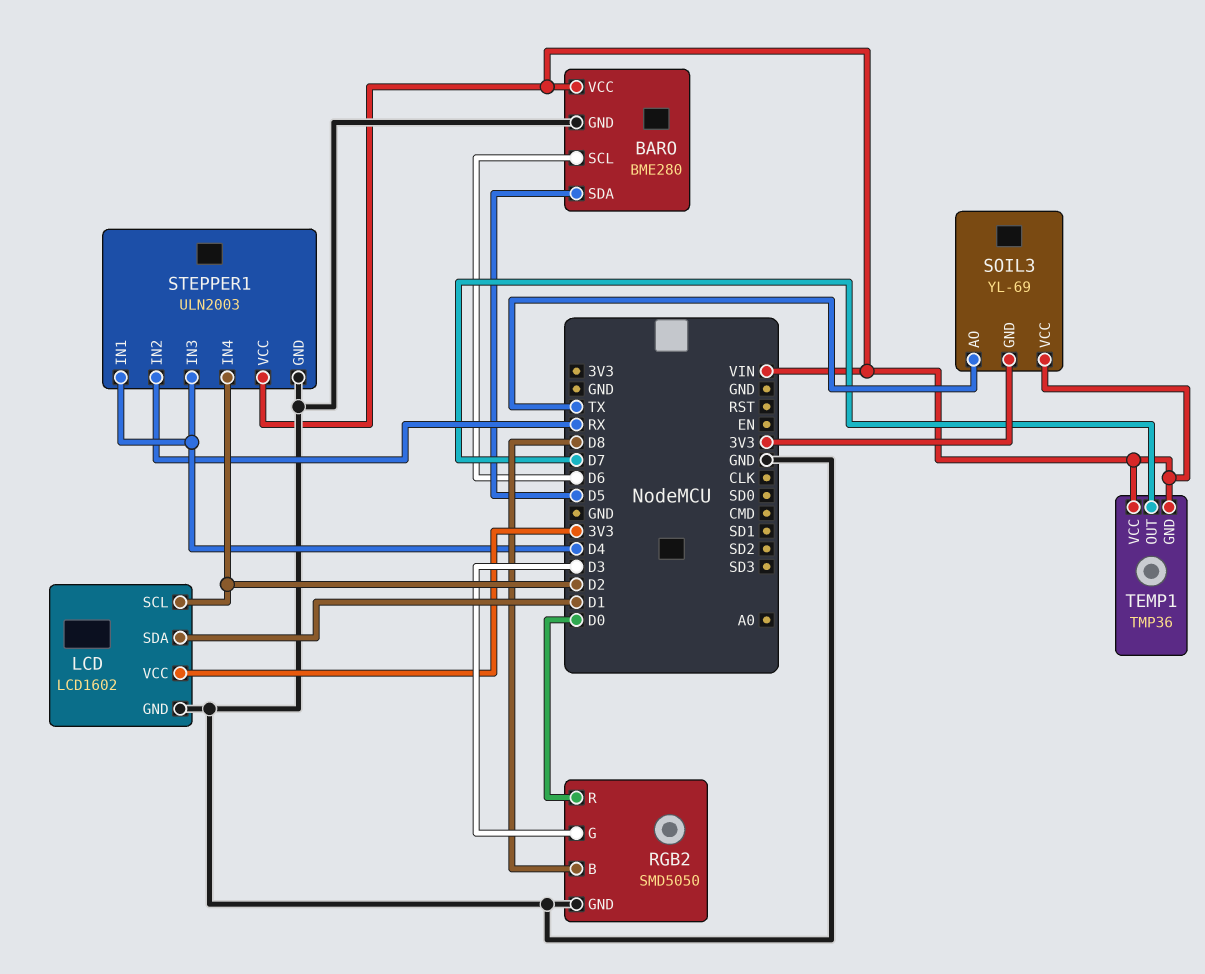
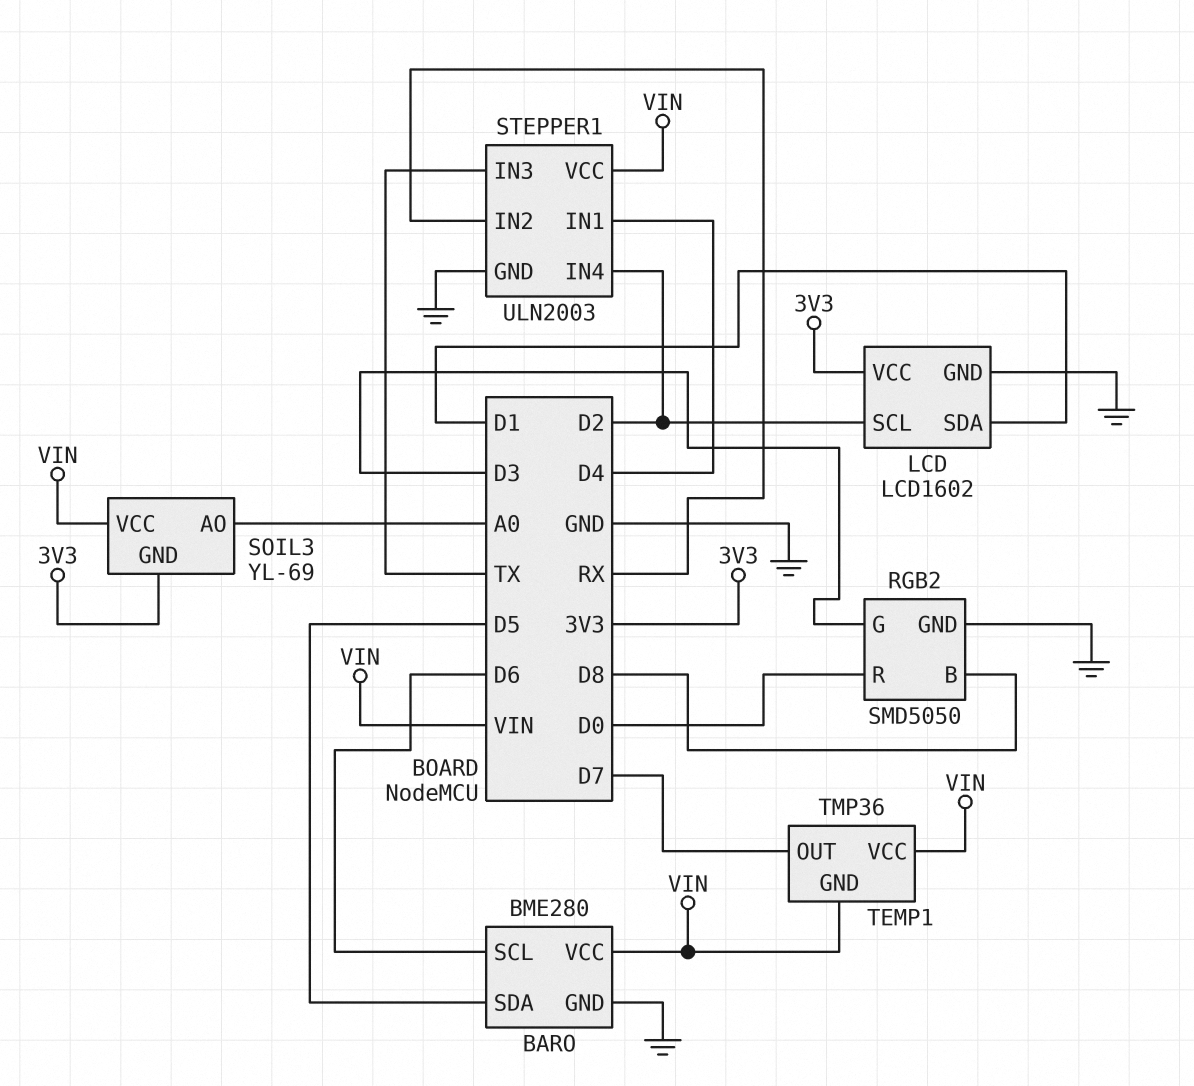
SOIL3 pin AO: TX -> A0
STEPPER1 pin IN3: D4 -> TX

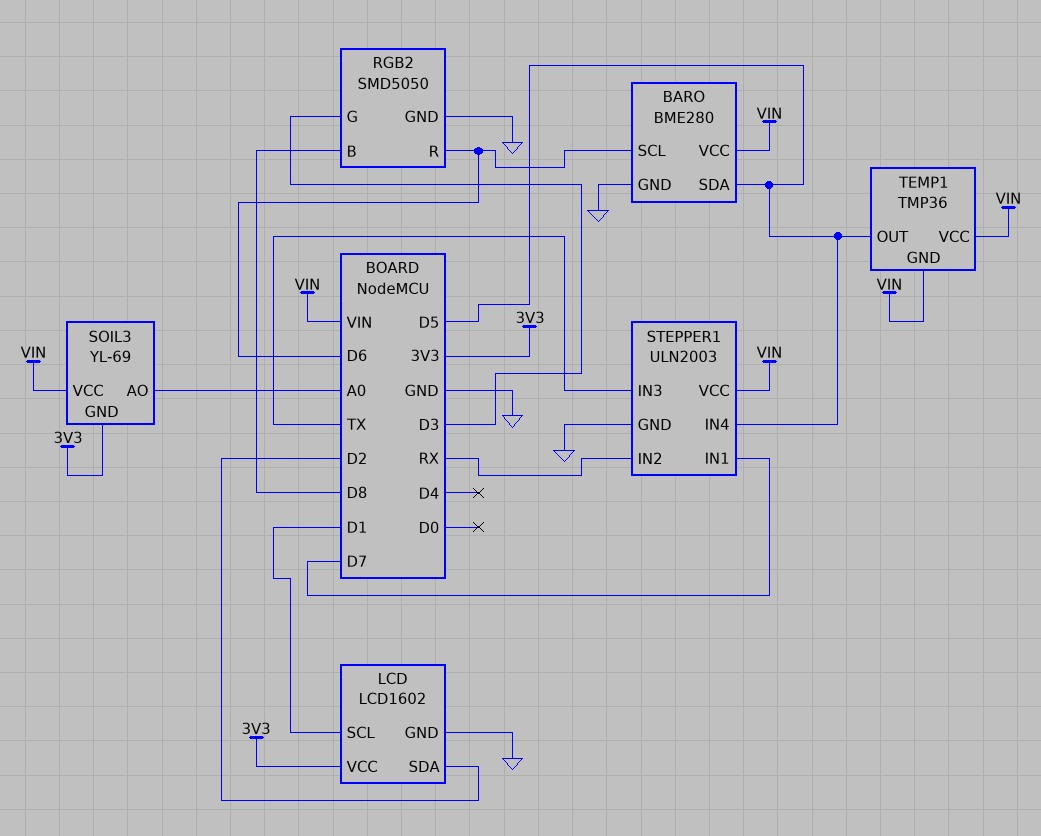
LCD pin SCL: D2 -> D1
LCD pin SDA: D1 -> D2
RGB2 pin R: D0 -> D6
STEPPER1 pin IN1: D4 -> D7
STEPPER1 pin IN4: D2 -> D5
TEMP1 pin OUT: D7 -> D5

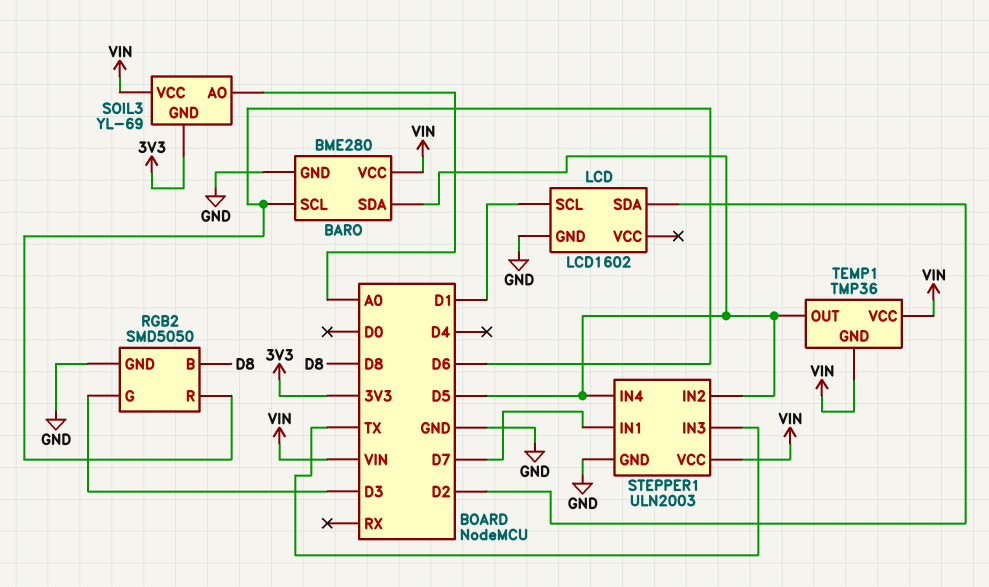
LCD pin VCC: 3V3 -> none
STEPPER1 pin IN2: RX -> D5

